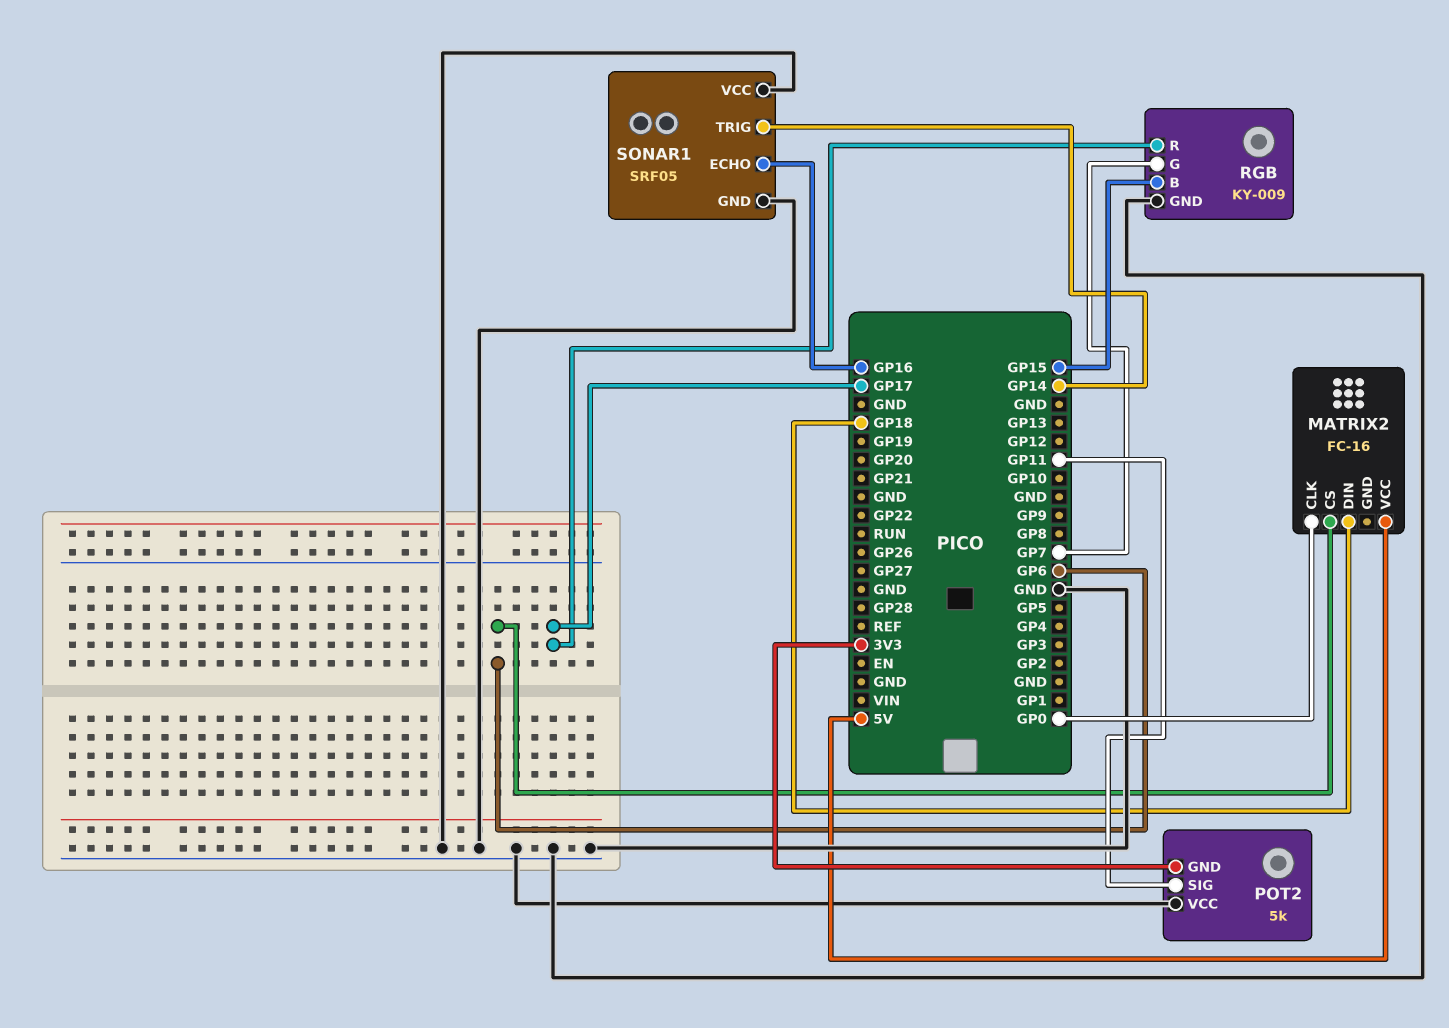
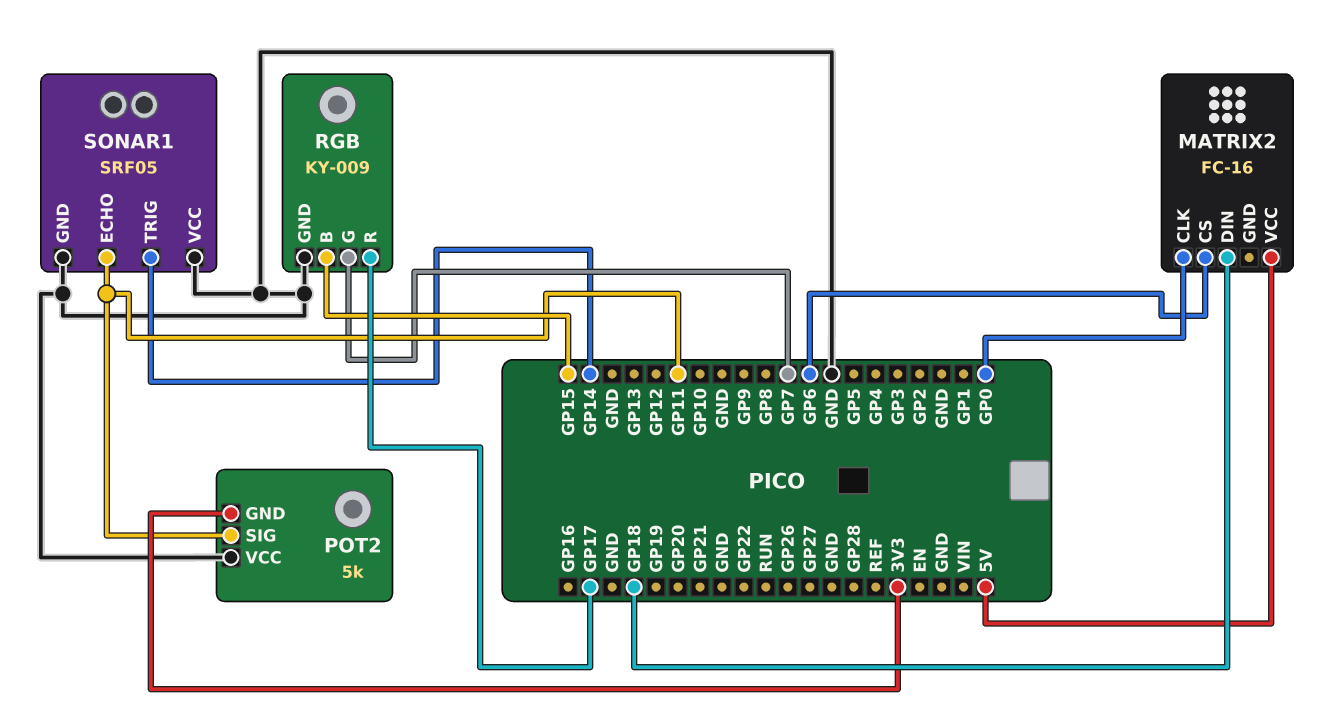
SONAR1 pin ECHO: GP16 -> GP11

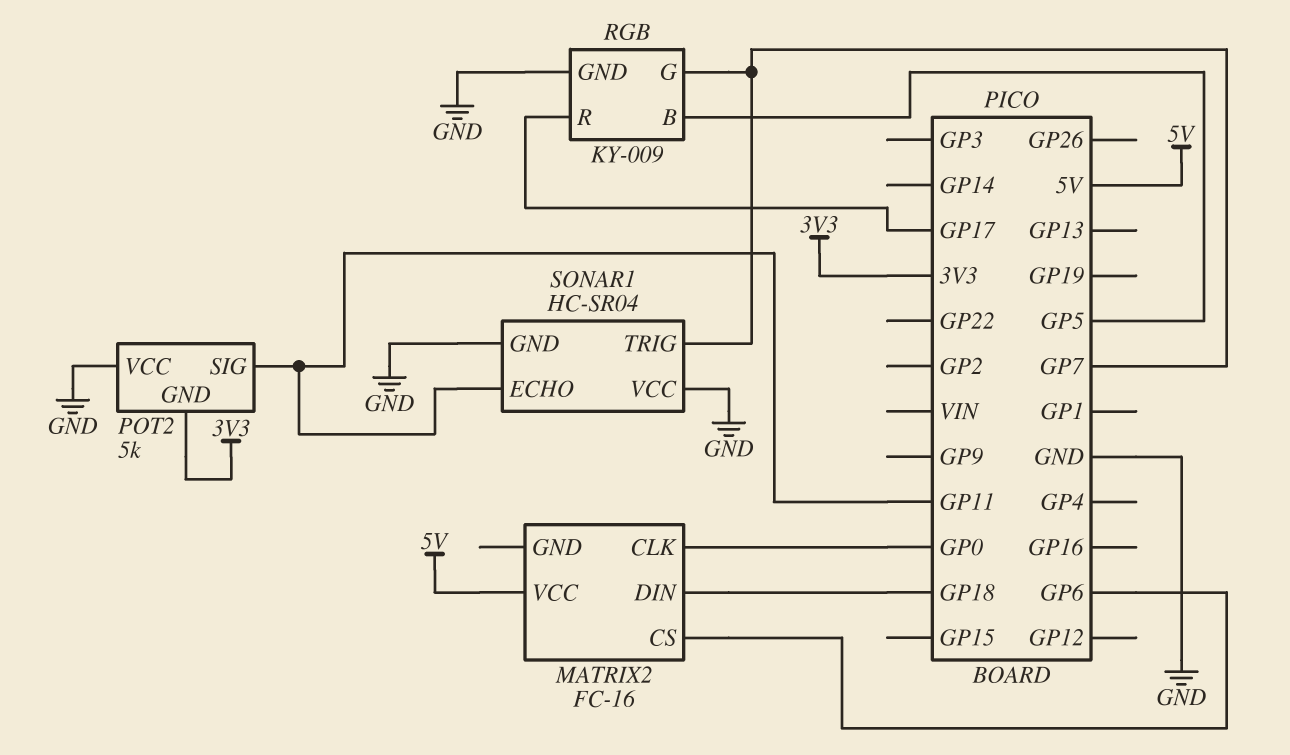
RGB pin B: GP15 -> GP5
SONAR1: SRF05 -> HC-SR04
SONAR1 pin TRIG: GP14 -> GP7

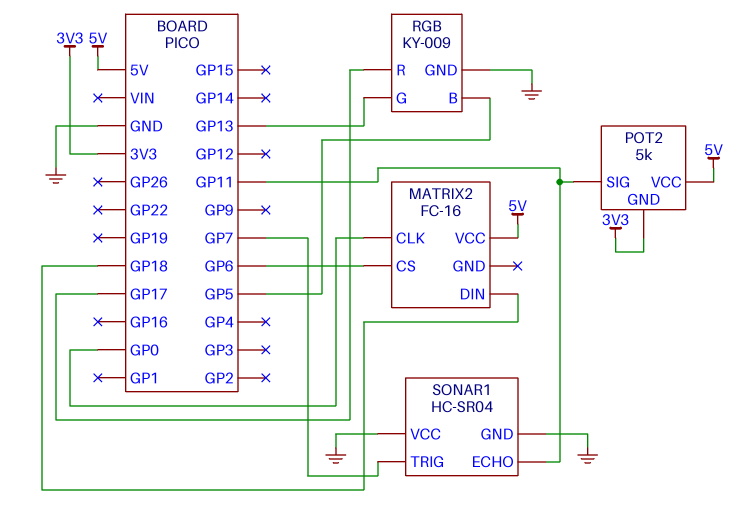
POT2 pin VCC: GND -> 5V
RGB pin G: GP7 -> GP13

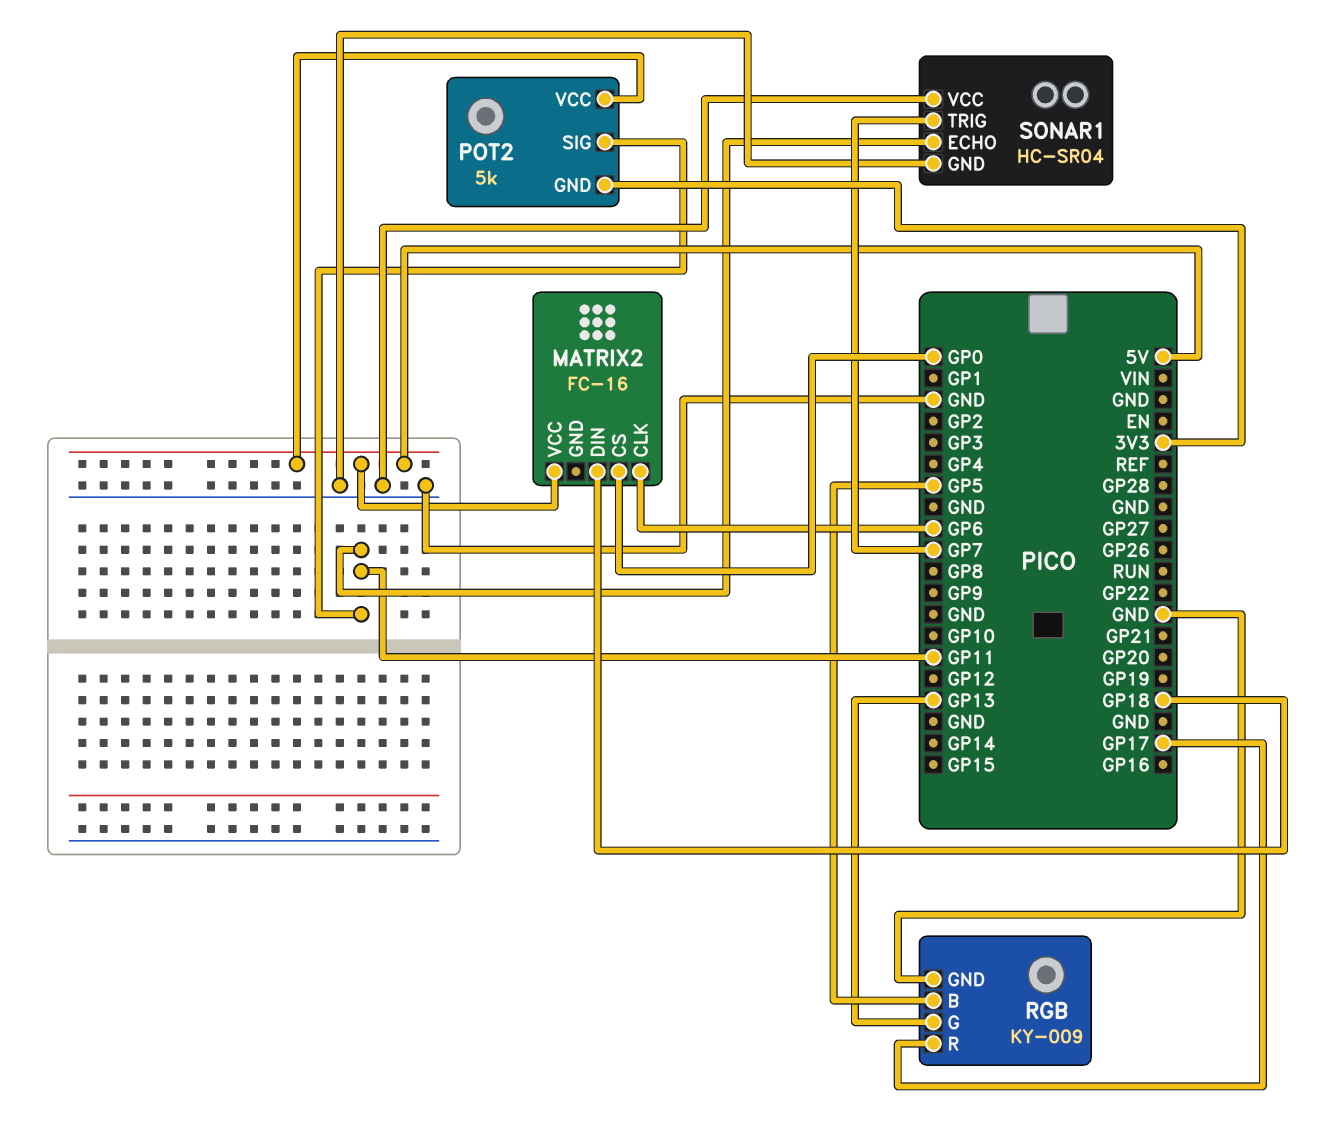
MATRIX2 pin CLK: GP0 -> GP6
MATRIX2 pin CS: GP6 -> GP0

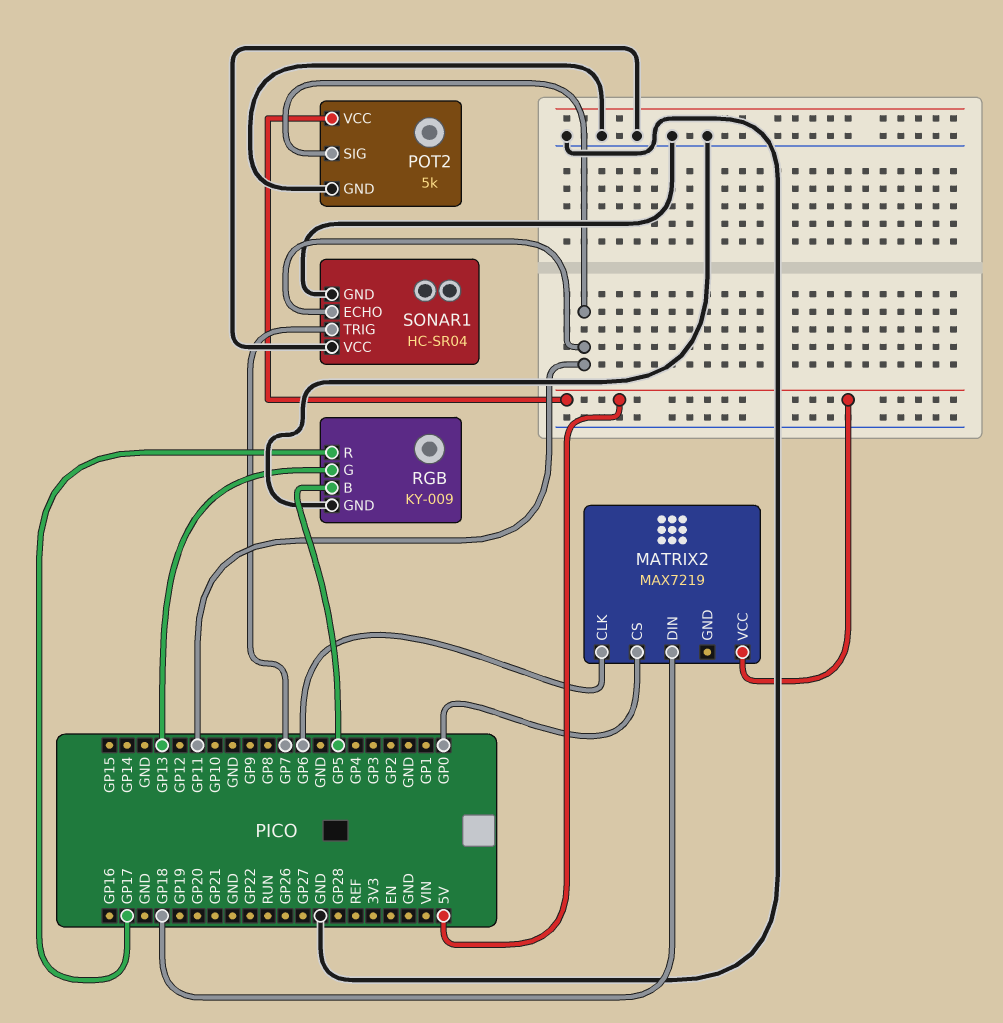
MATRIX2: FC-16 -> MAX7219
POT2 pin GND: 3V3 -> GND

